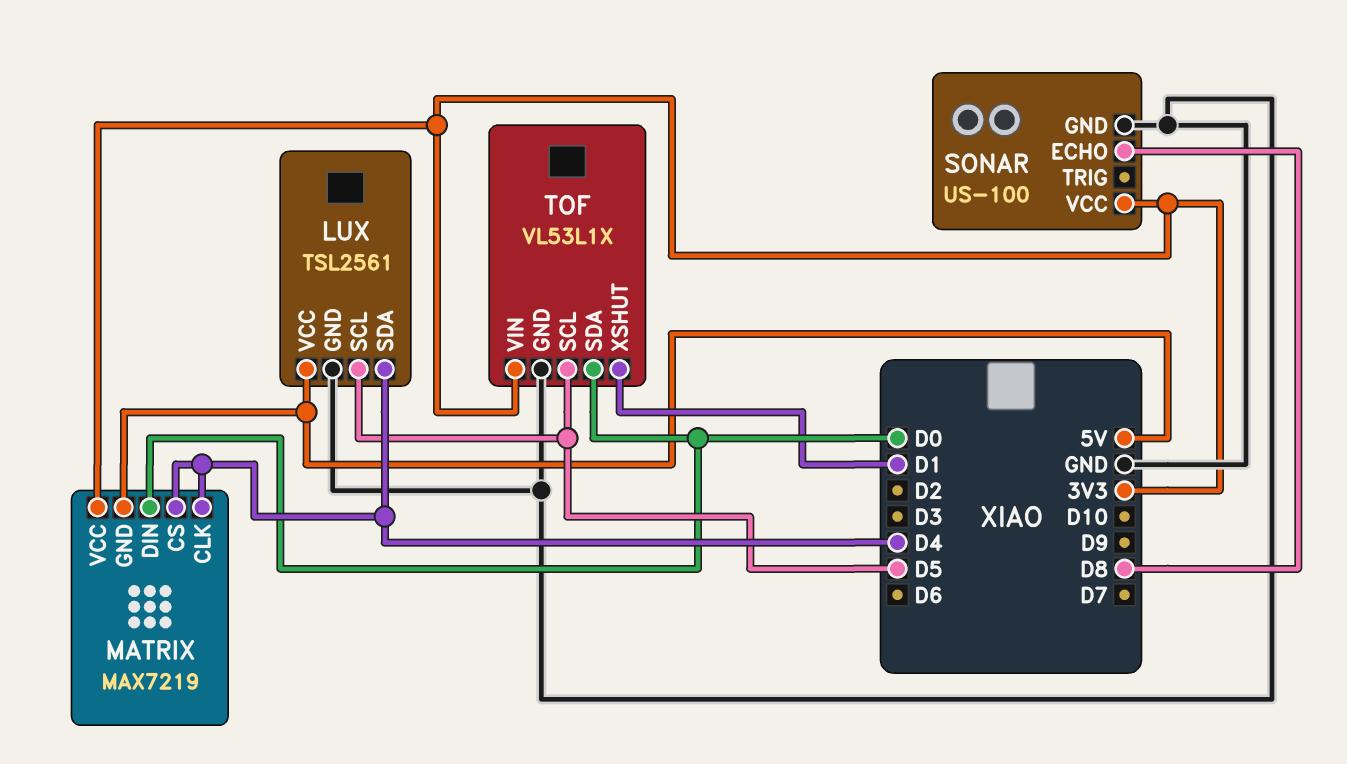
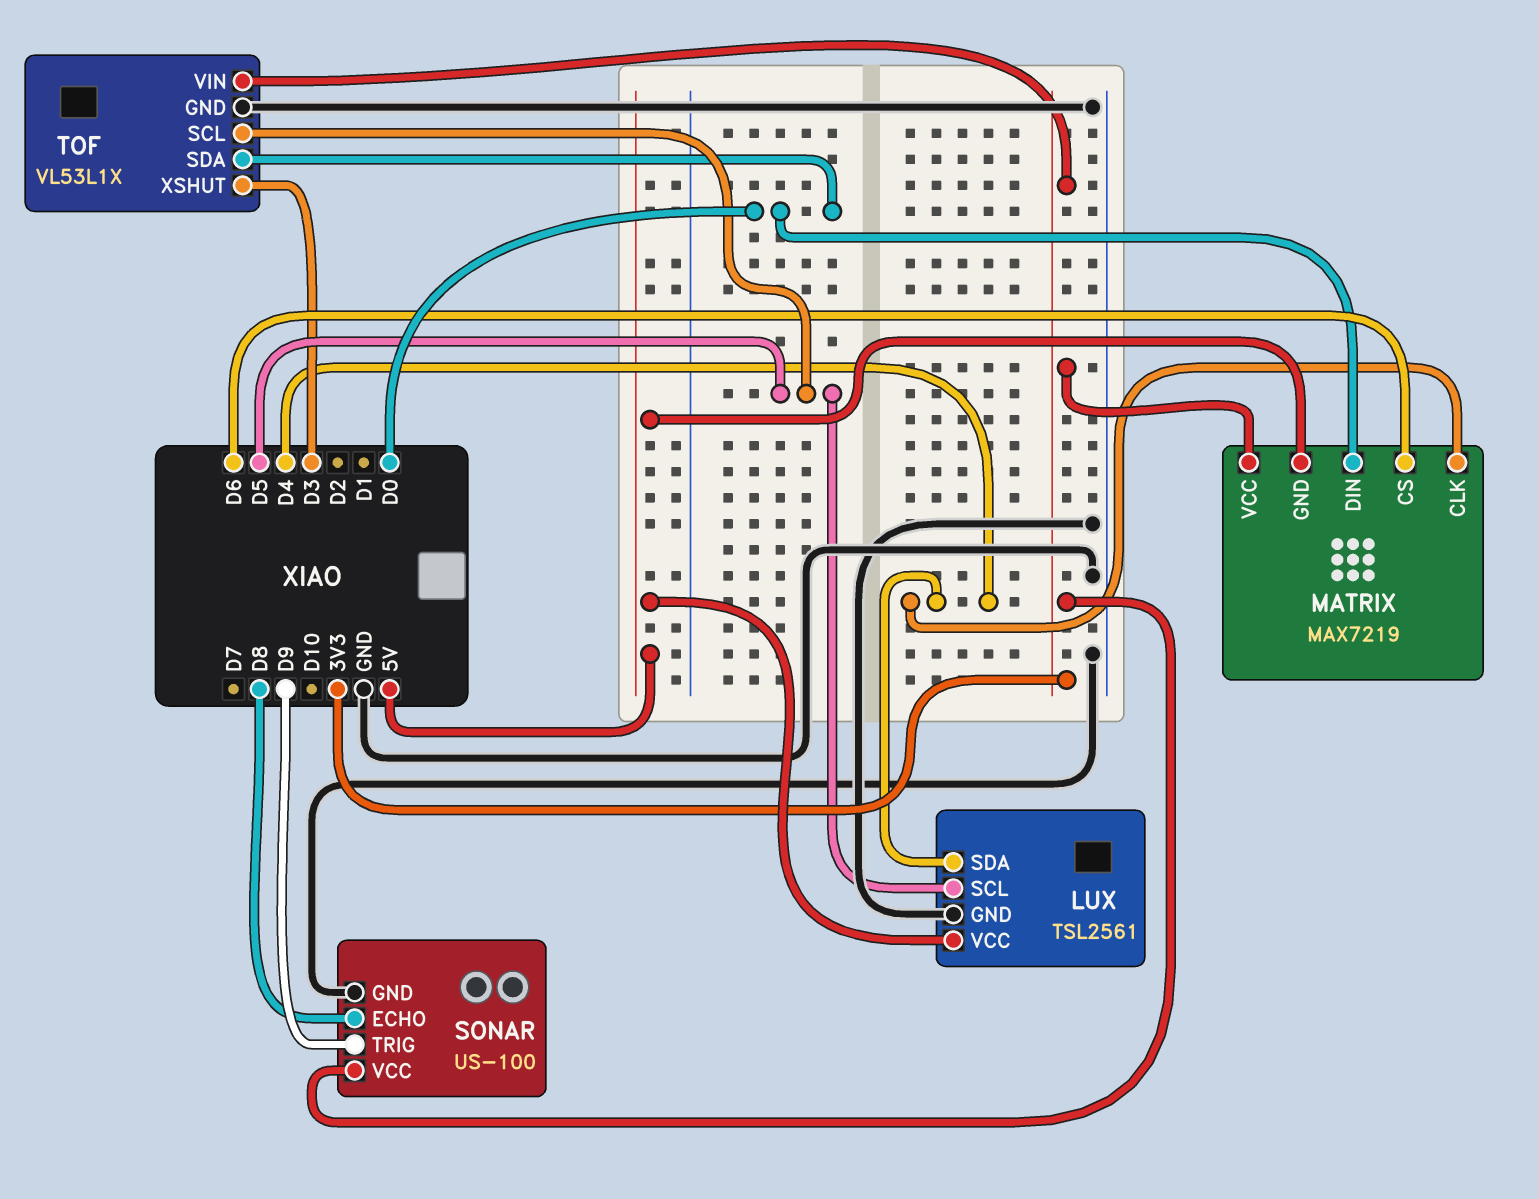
MATRIX pin CS: D4 -> D6
SONAR pin TRIG: none -> D9
TOF pin XSHUT: D1 -> D3

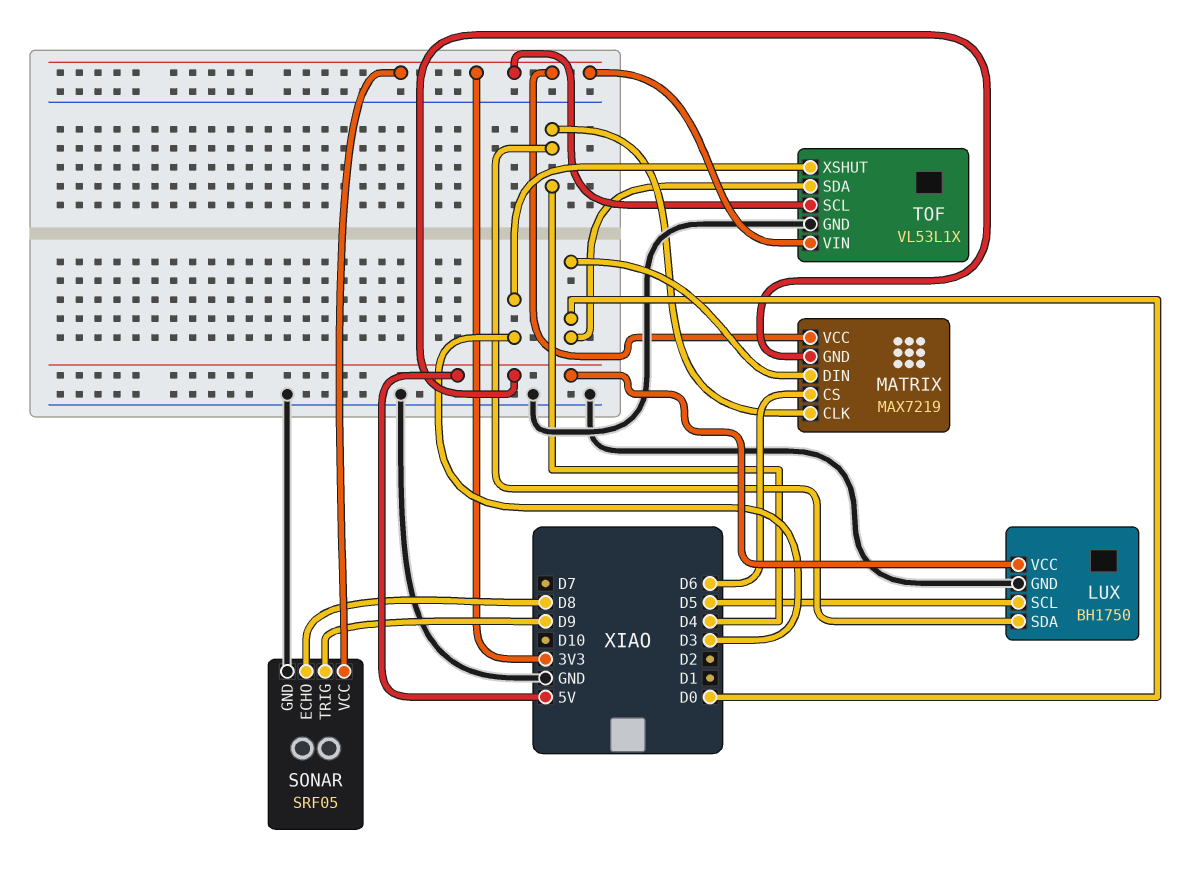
LUX: TSL2561 -> BH1750
SONAR: US-100 -> SRF05
TOF pin SCL: D5 -> 3V3

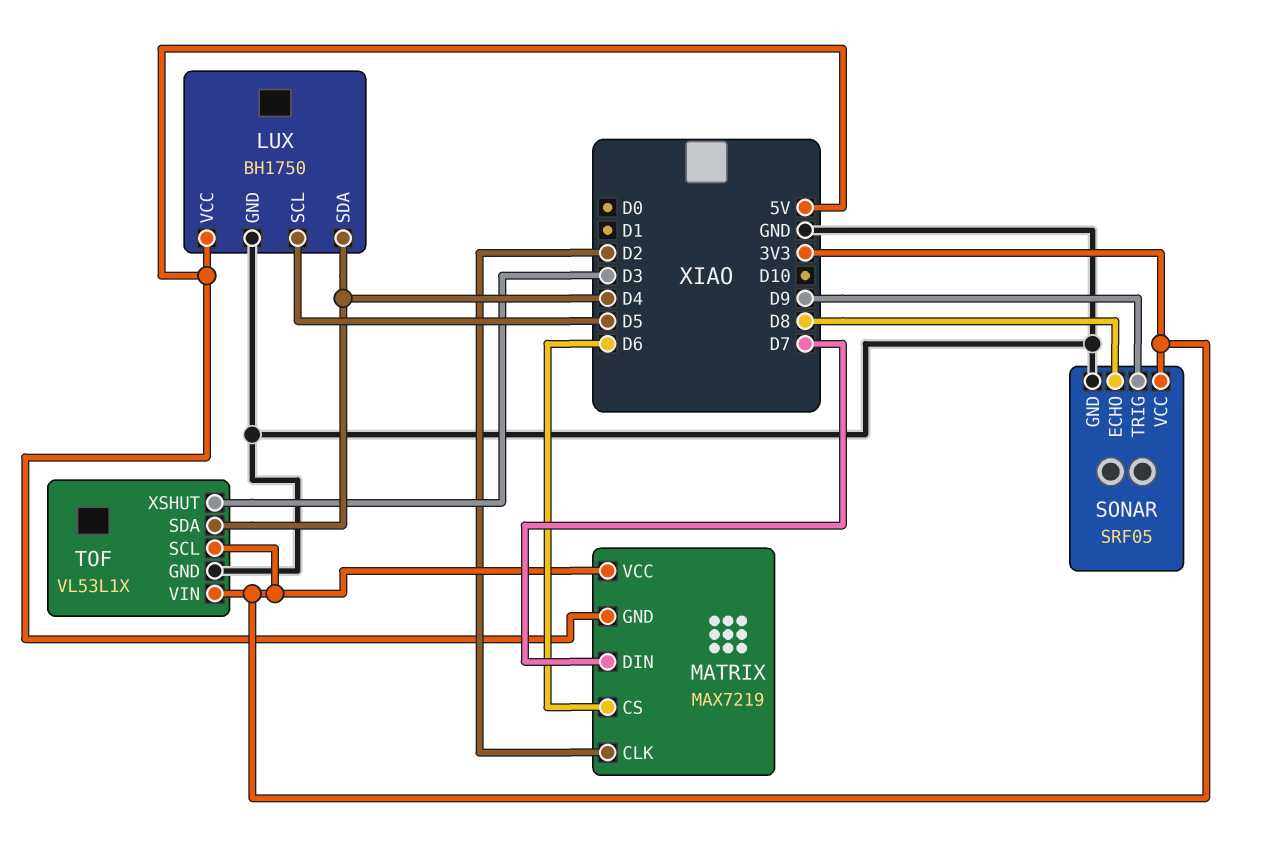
MATRIX pin CLK: D4 -> D2
MATRIX pin DIN: D0 -> D7
TOF pin SDA: D0 -> D4

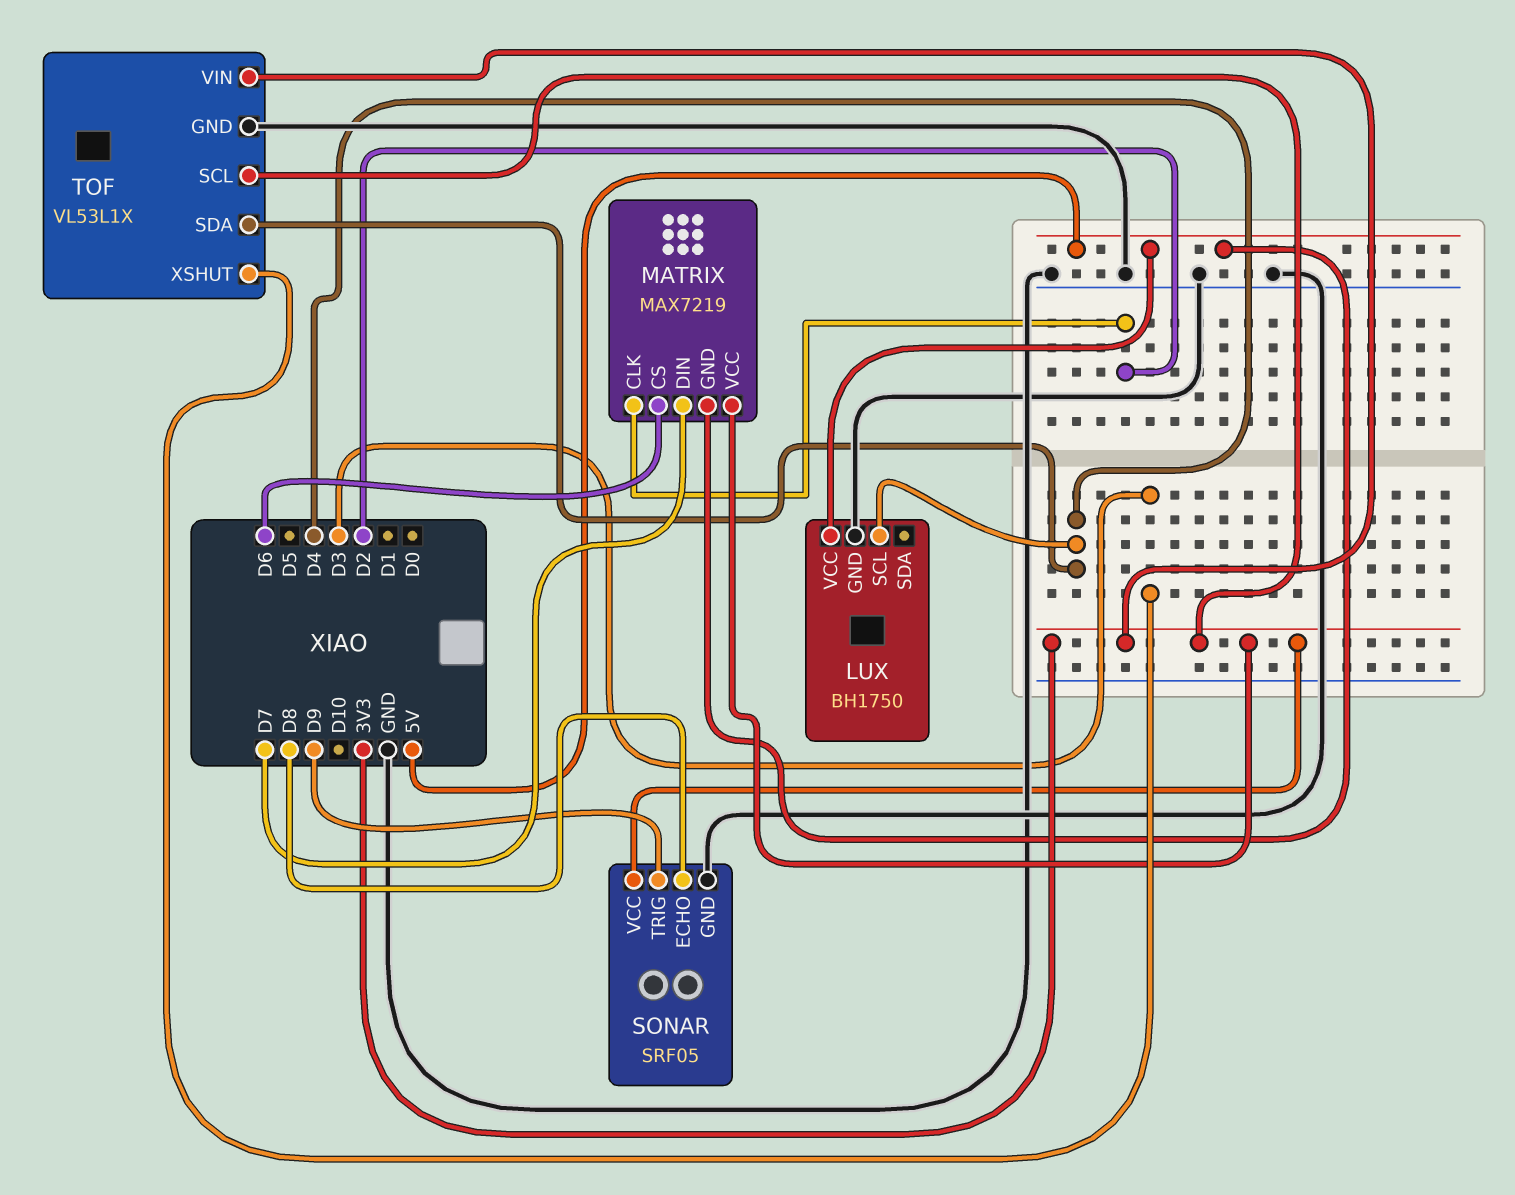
LUX pin SCL: D5 -> D4
LUX pin SDA: D4 -> none

